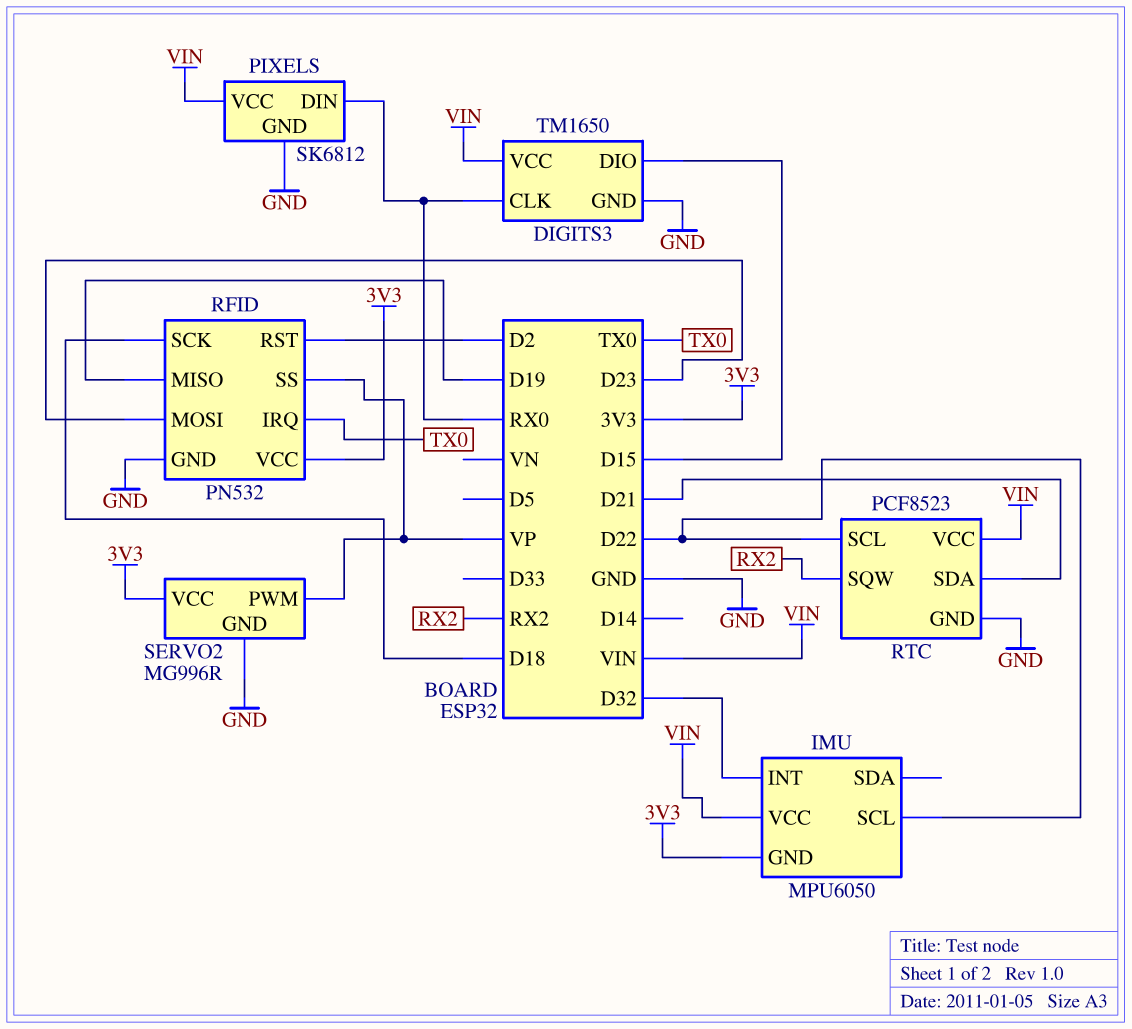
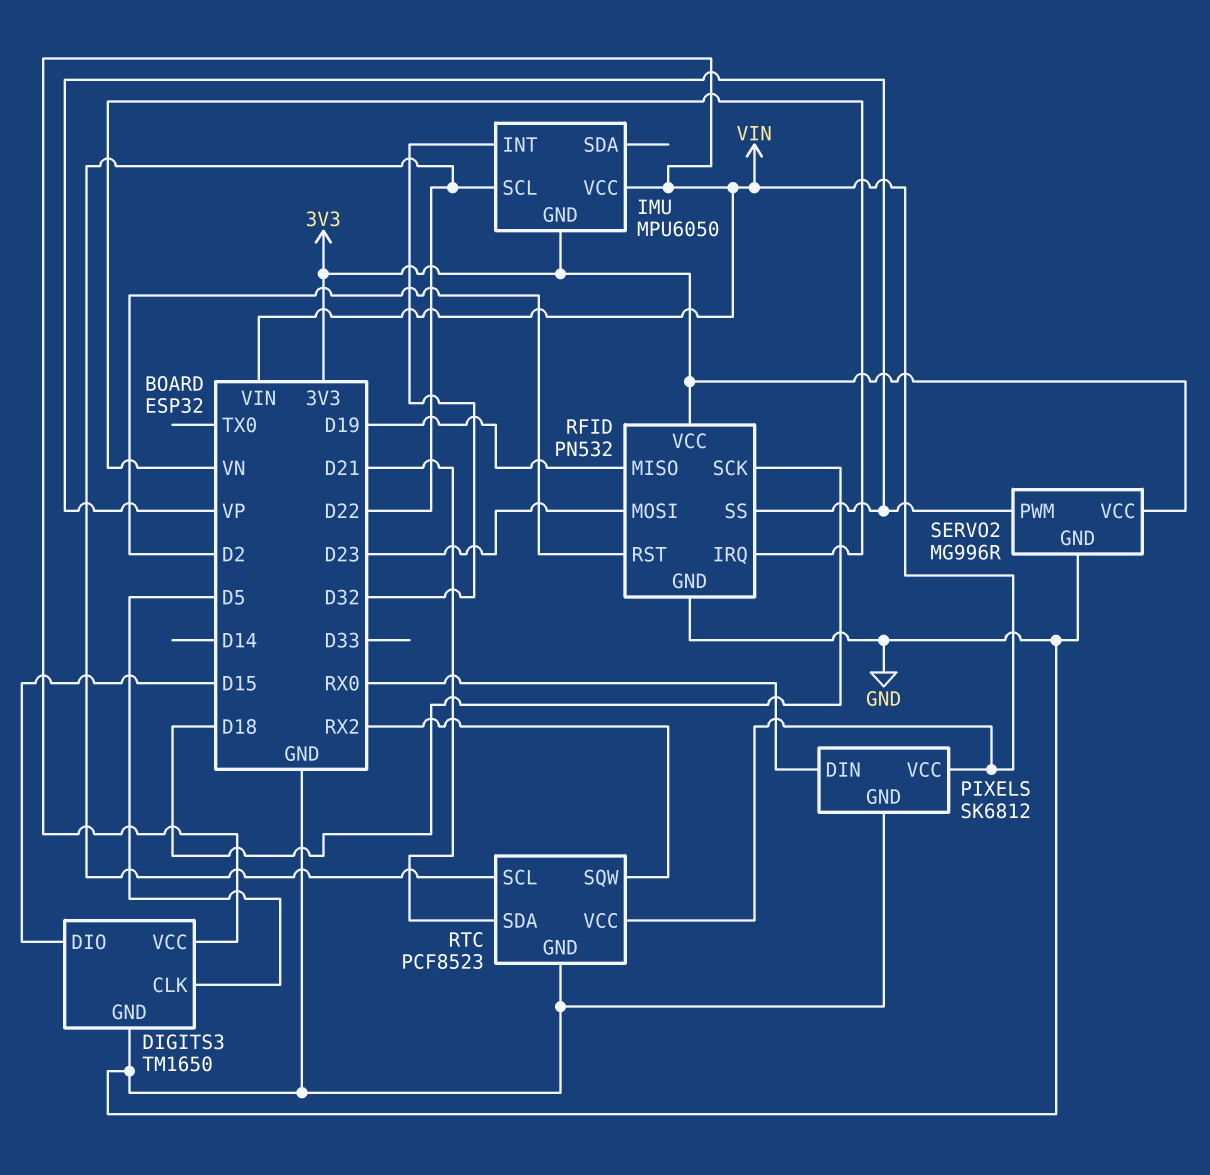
DIGITS3 pin CLK: RX0 -> D5
RFID pin IRQ: TX0 -> VN

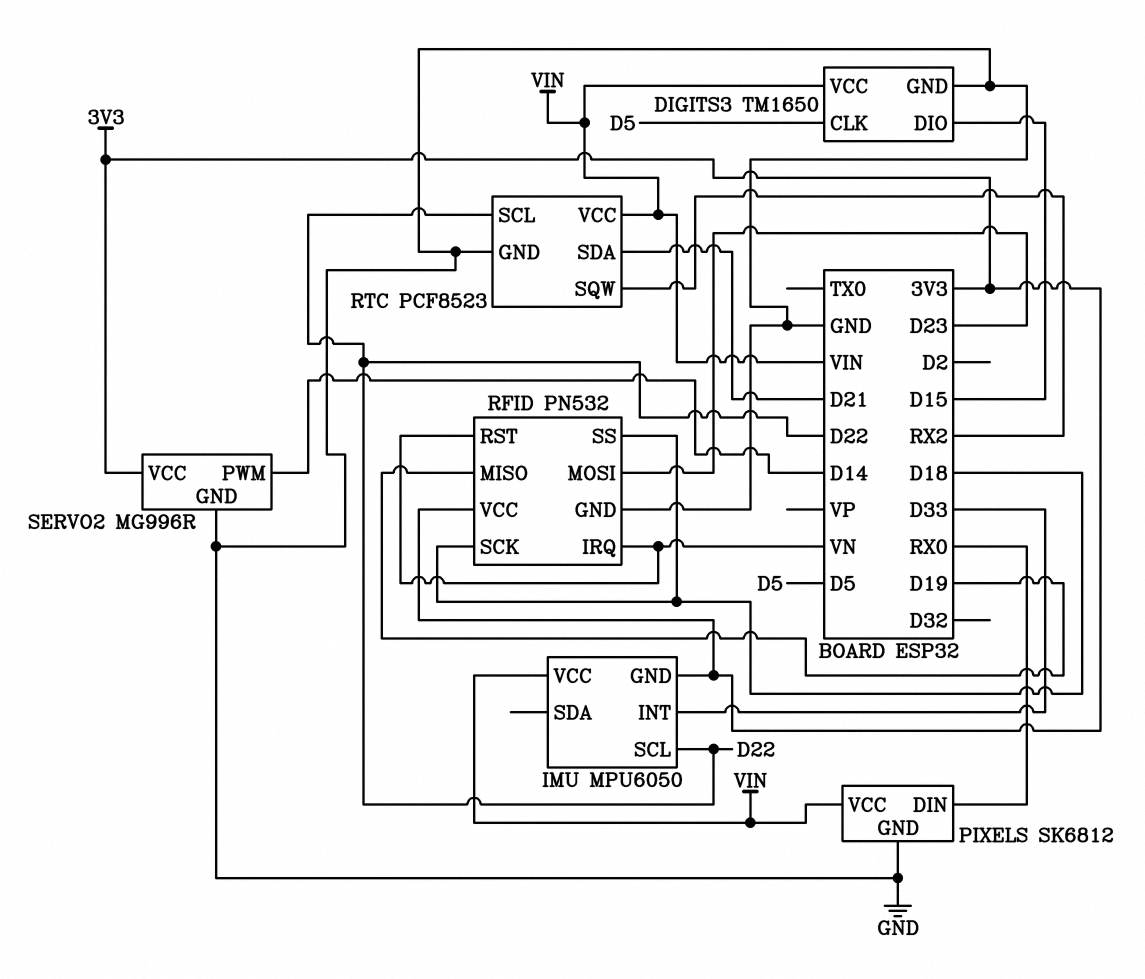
IMU pin INT: D32 -> D33
RFID pin RST: D2 -> VN
RFID pin SS: VP -> D18
SERVO2 pin PWM: VP -> D14

